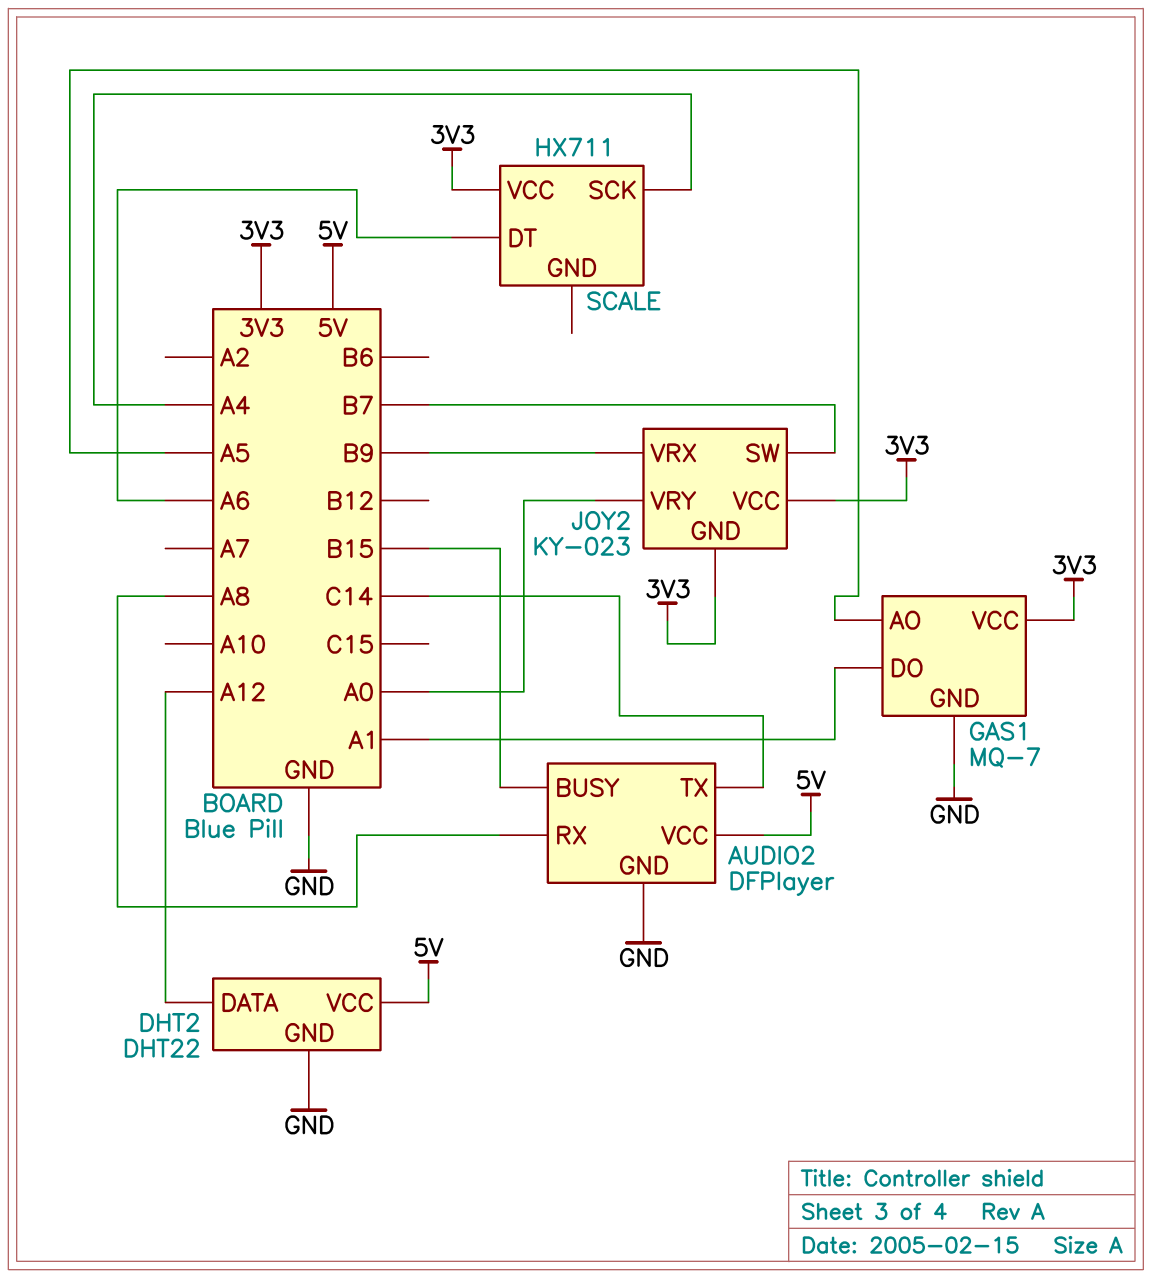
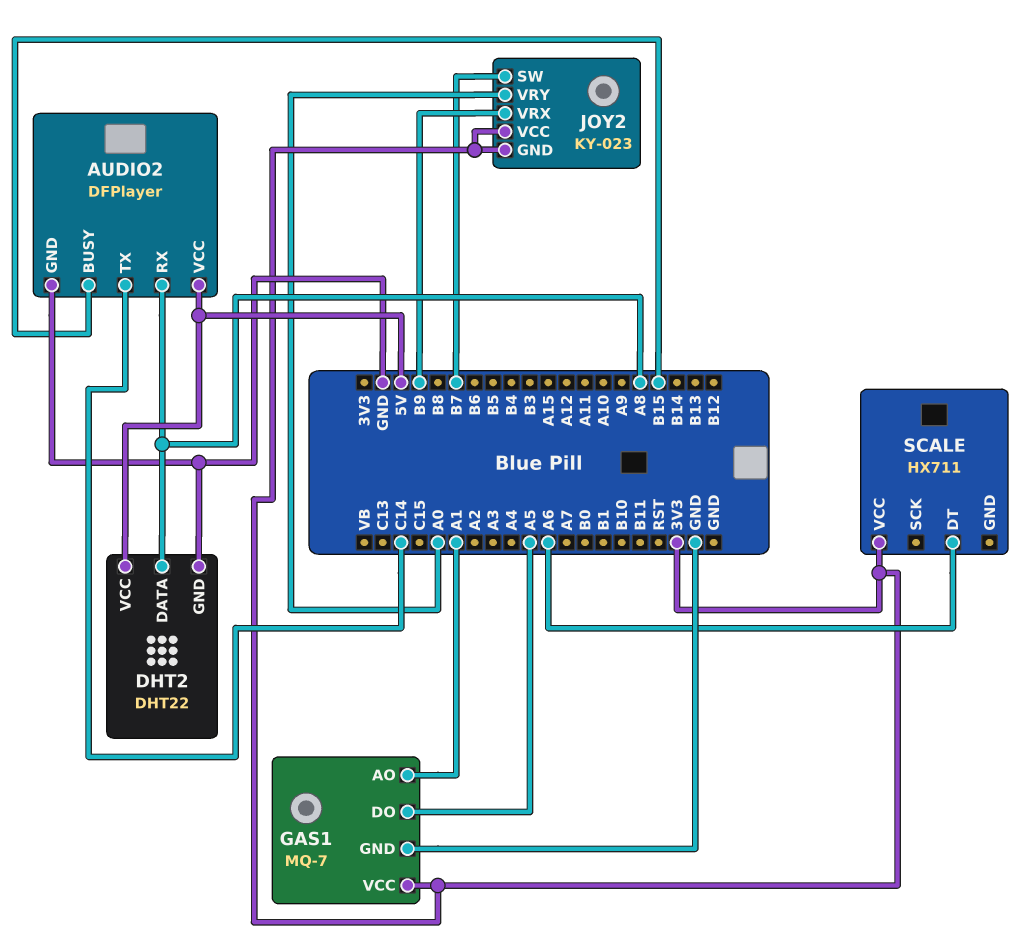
DHT2 pin DATA: A12 -> A8
GAS1 pin AO: A5 -> A1
GAS1 pin DO: A1 -> A5
SCALE pin SCK: A4 -> none

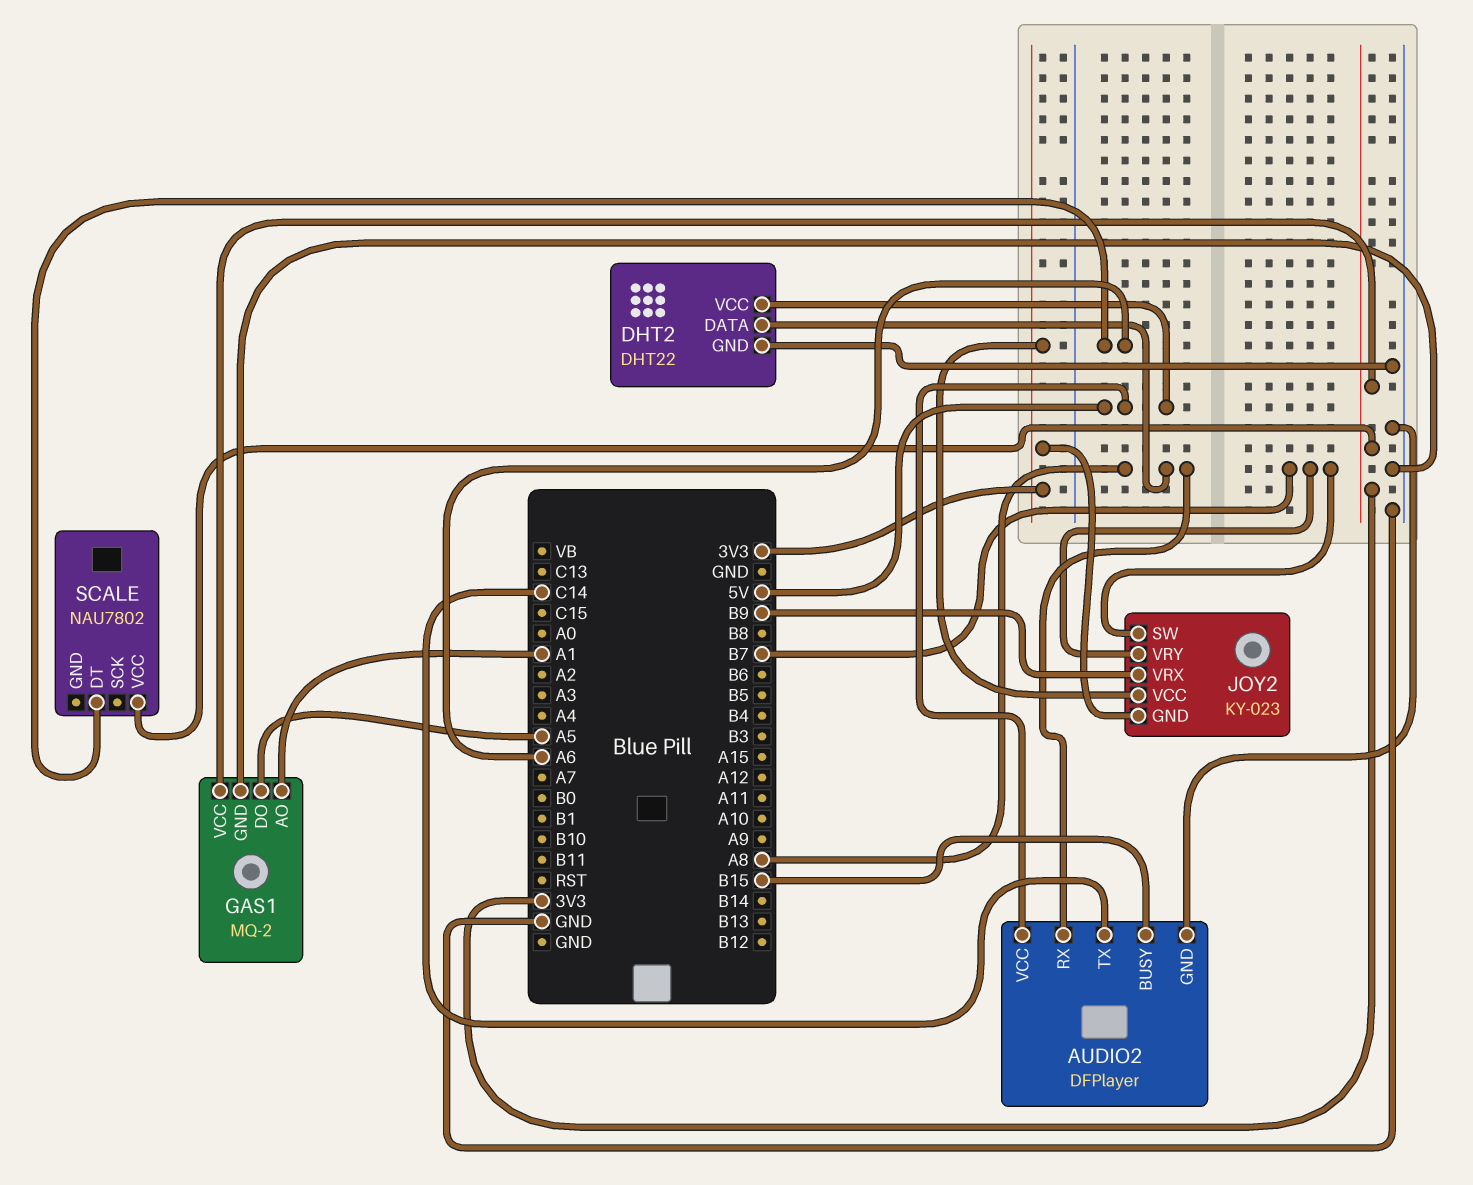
GAS1: MQ-7 -> MQ-2
JOY2 pin VRY: A0 -> B7
SCALE: HX711 -> NAU7802

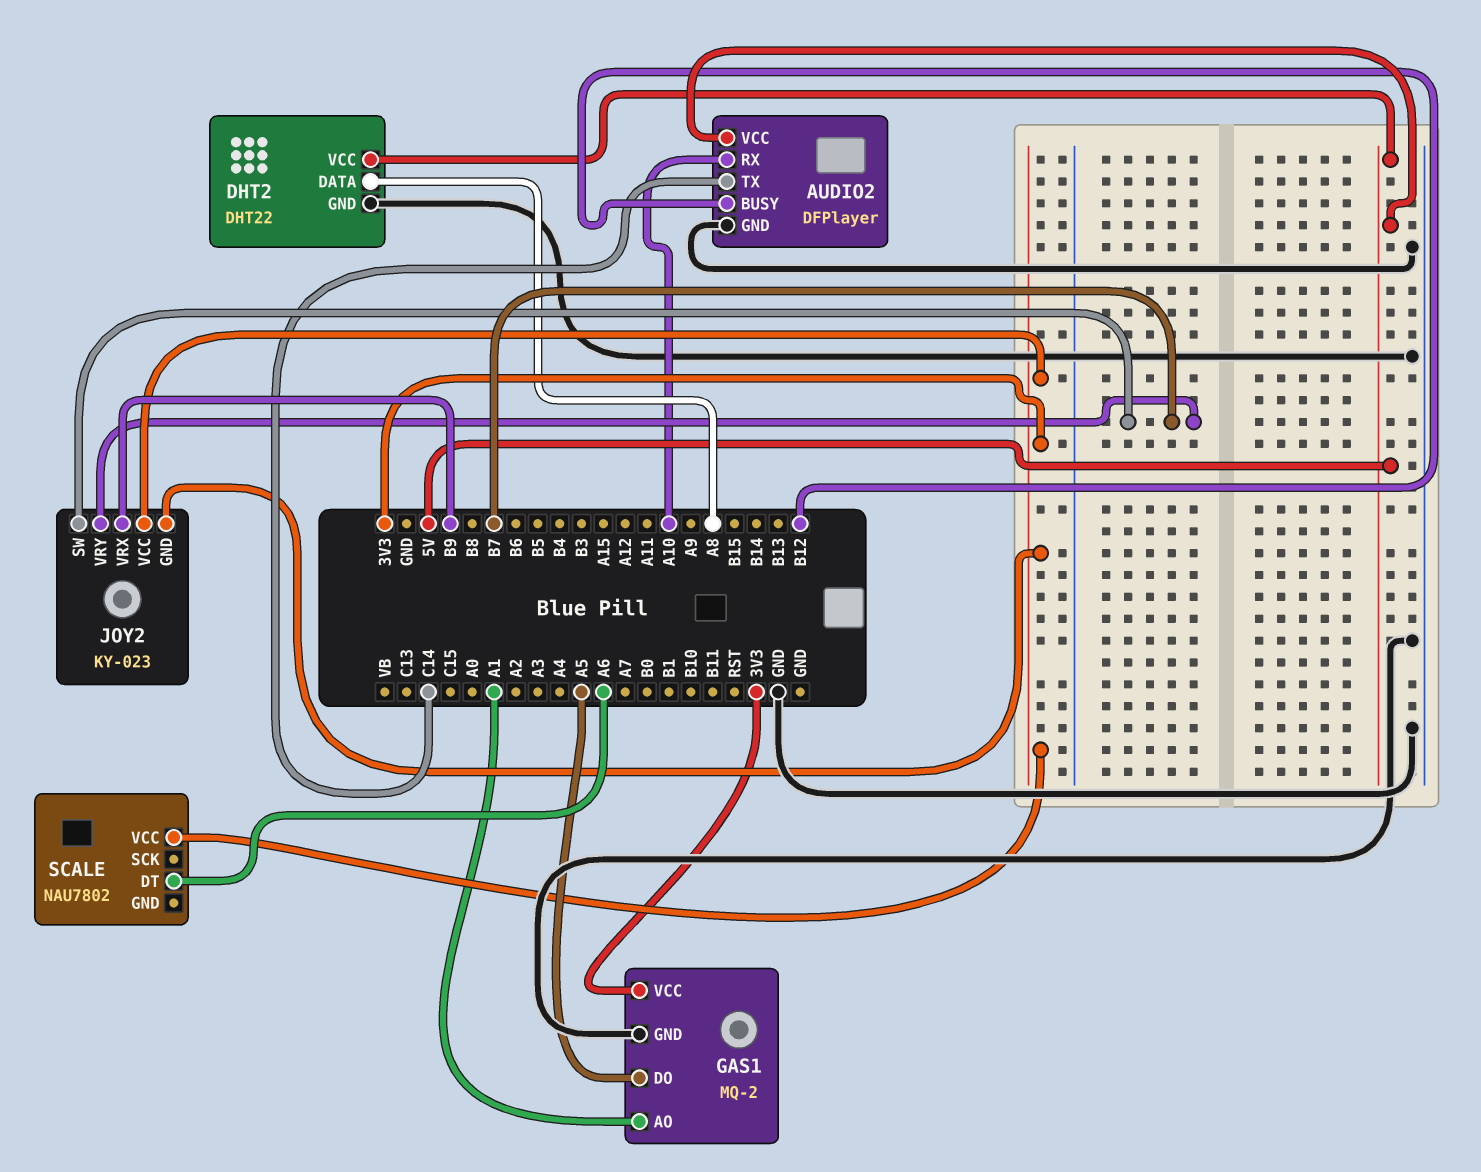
AUDIO2 pin BUSY: B15 -> B12
AUDIO2 pin RX: A8 -> A10

